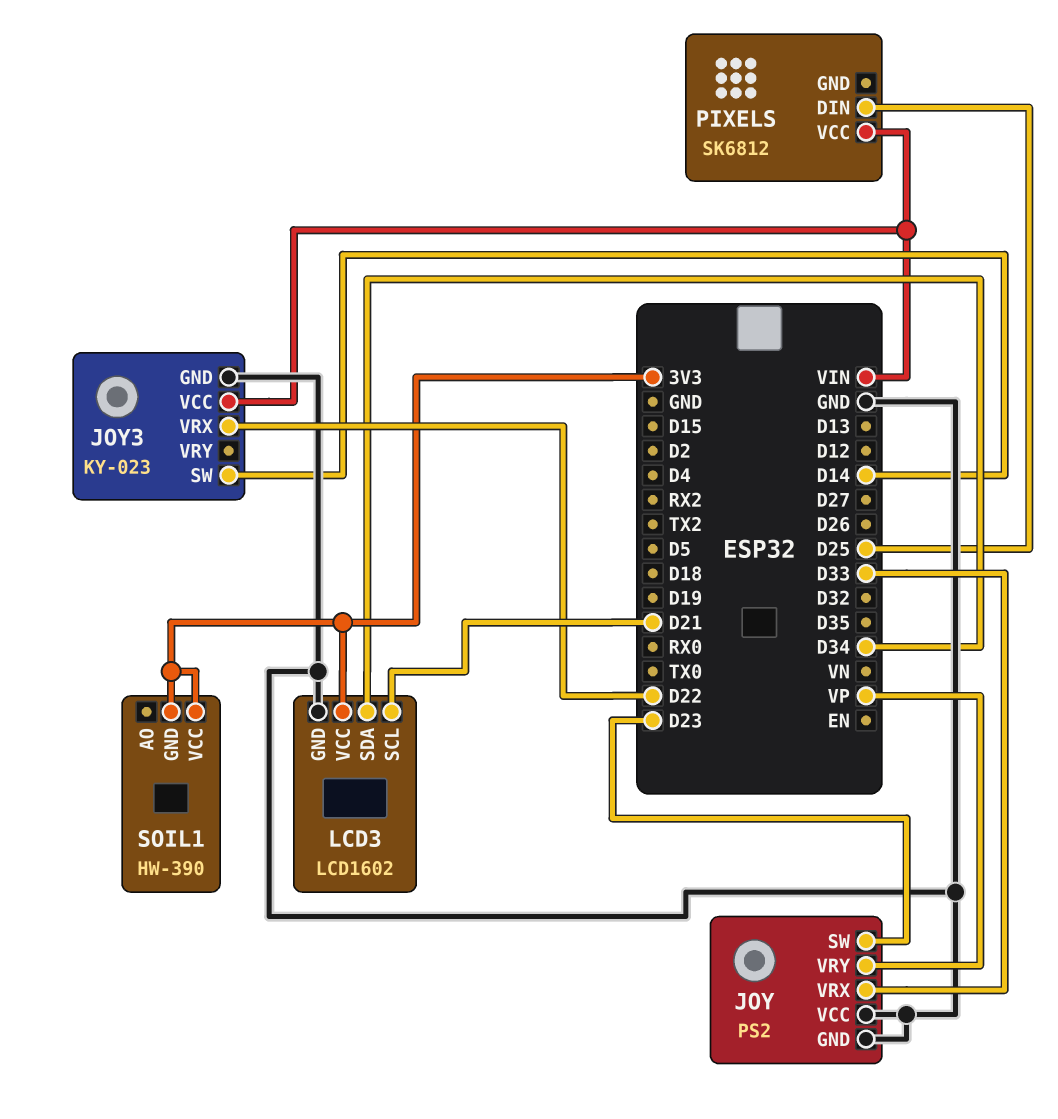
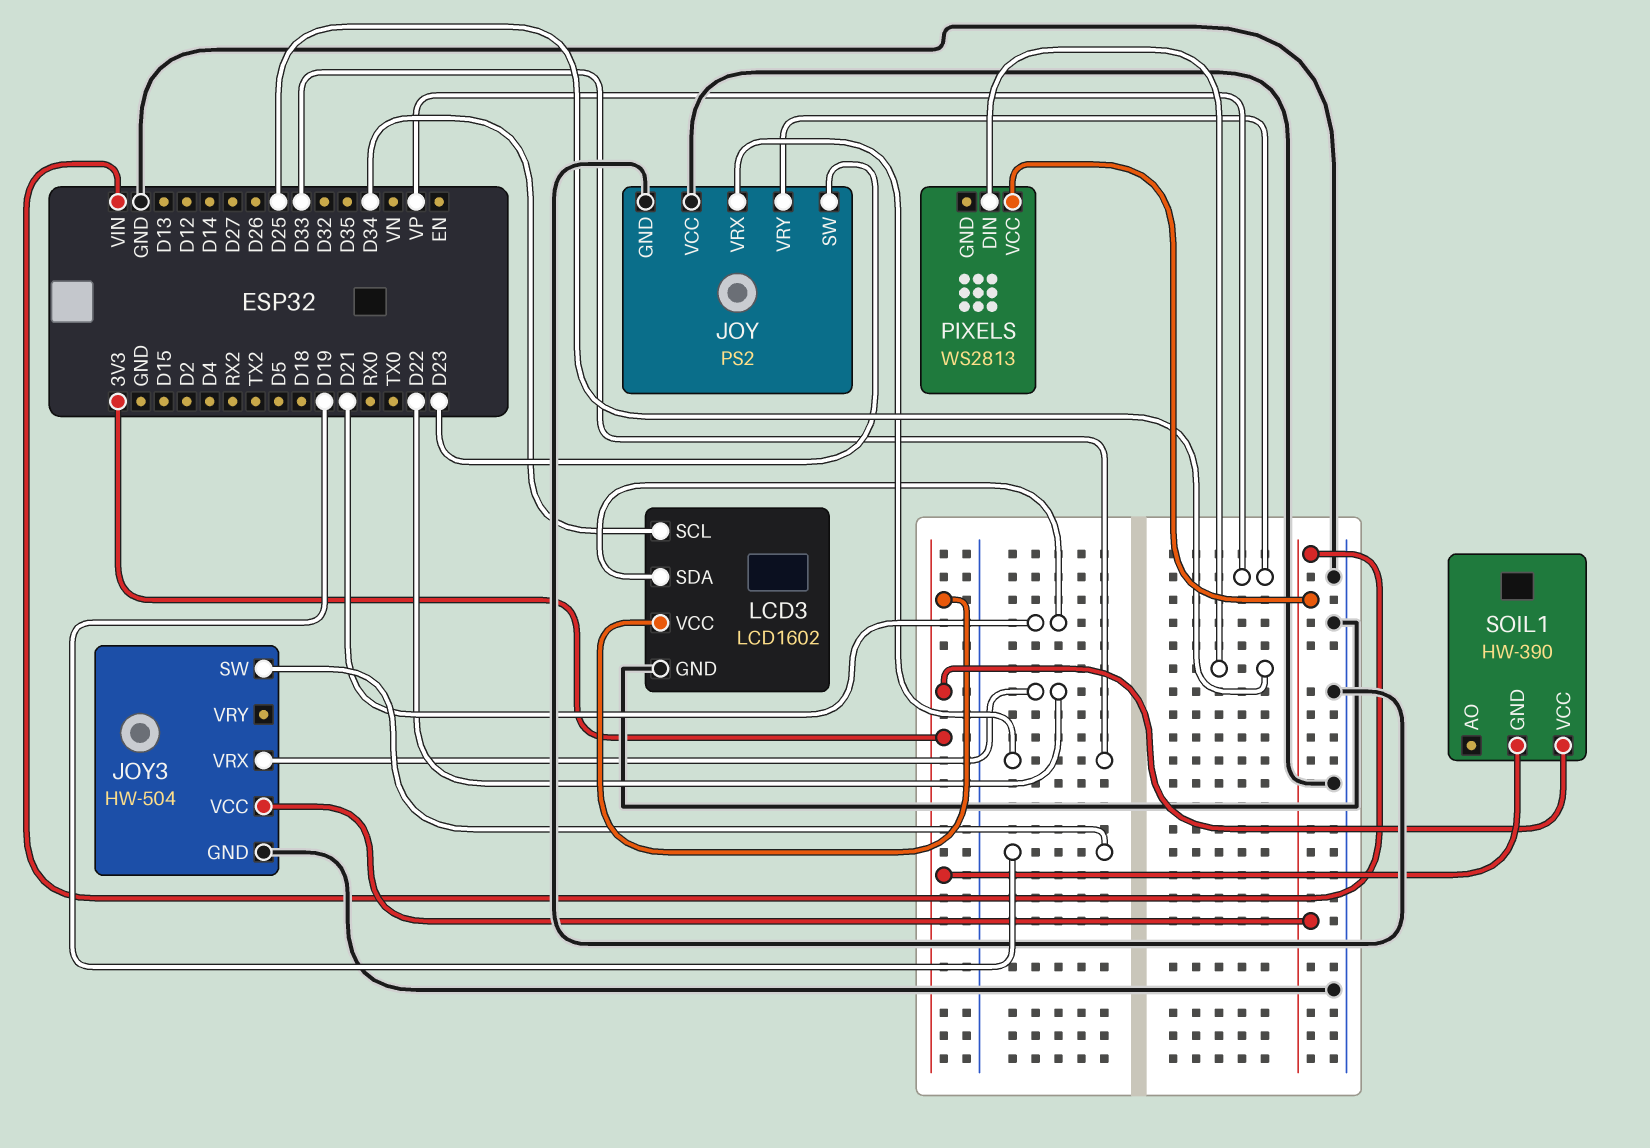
JOY3: KY-023 -> HW-504
JOY3 pin SW: D14 -> D19
LCD3 pin SCL: D21 -> D34
LCD3 pin SDA: D34 -> D21
PIXELS: SK6812 -> WS2813

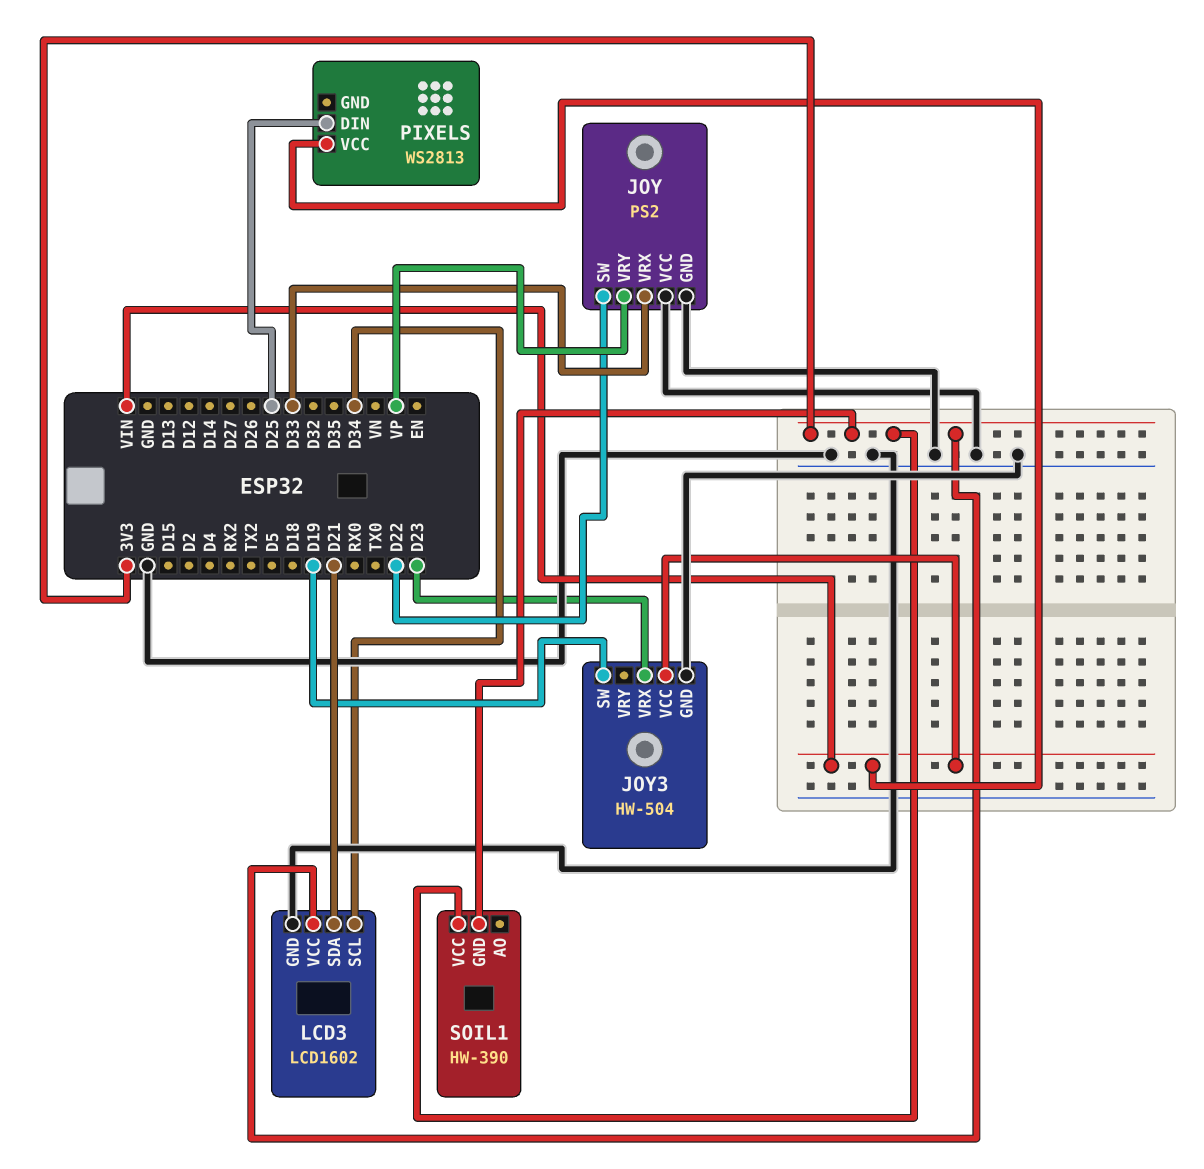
JOY pin SW: D23 -> D22
JOY3 pin VRX: D22 -> D23

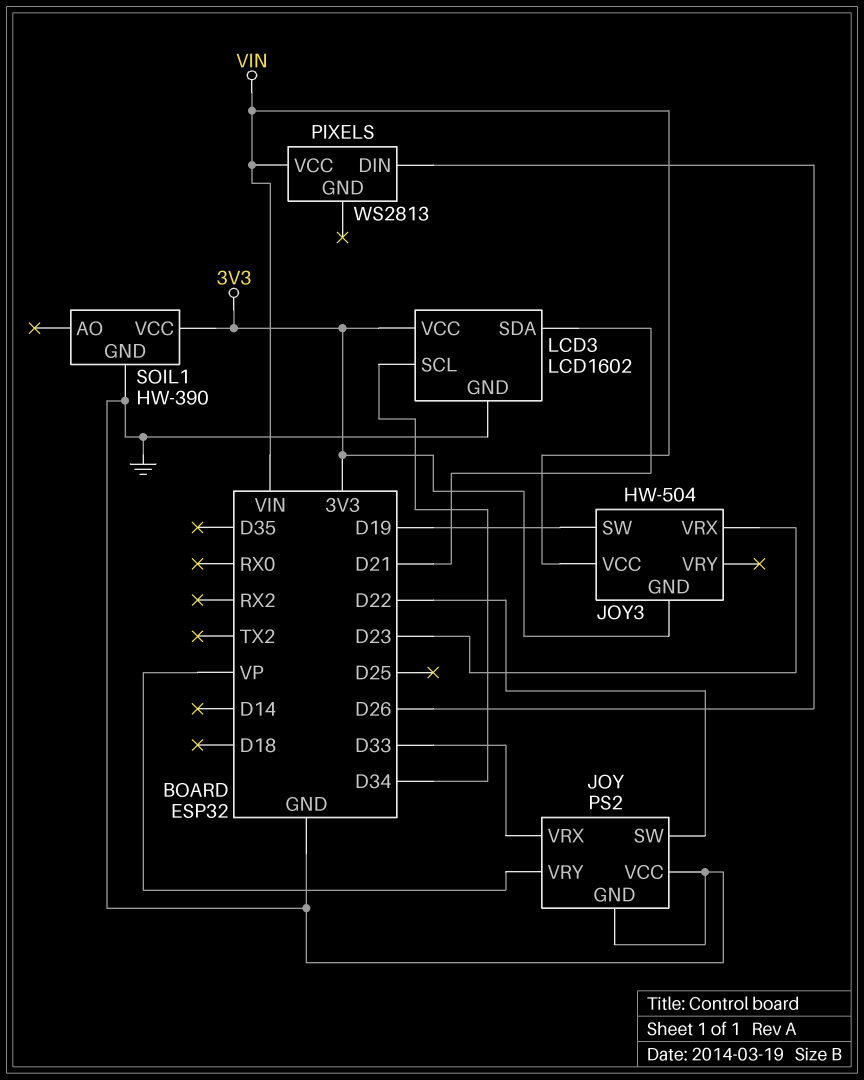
JOY3 pin GND: GND -> 3V3
PIXELS pin DIN: D25 -> D26
SOIL1 pin GND: 3V3 -> GND

